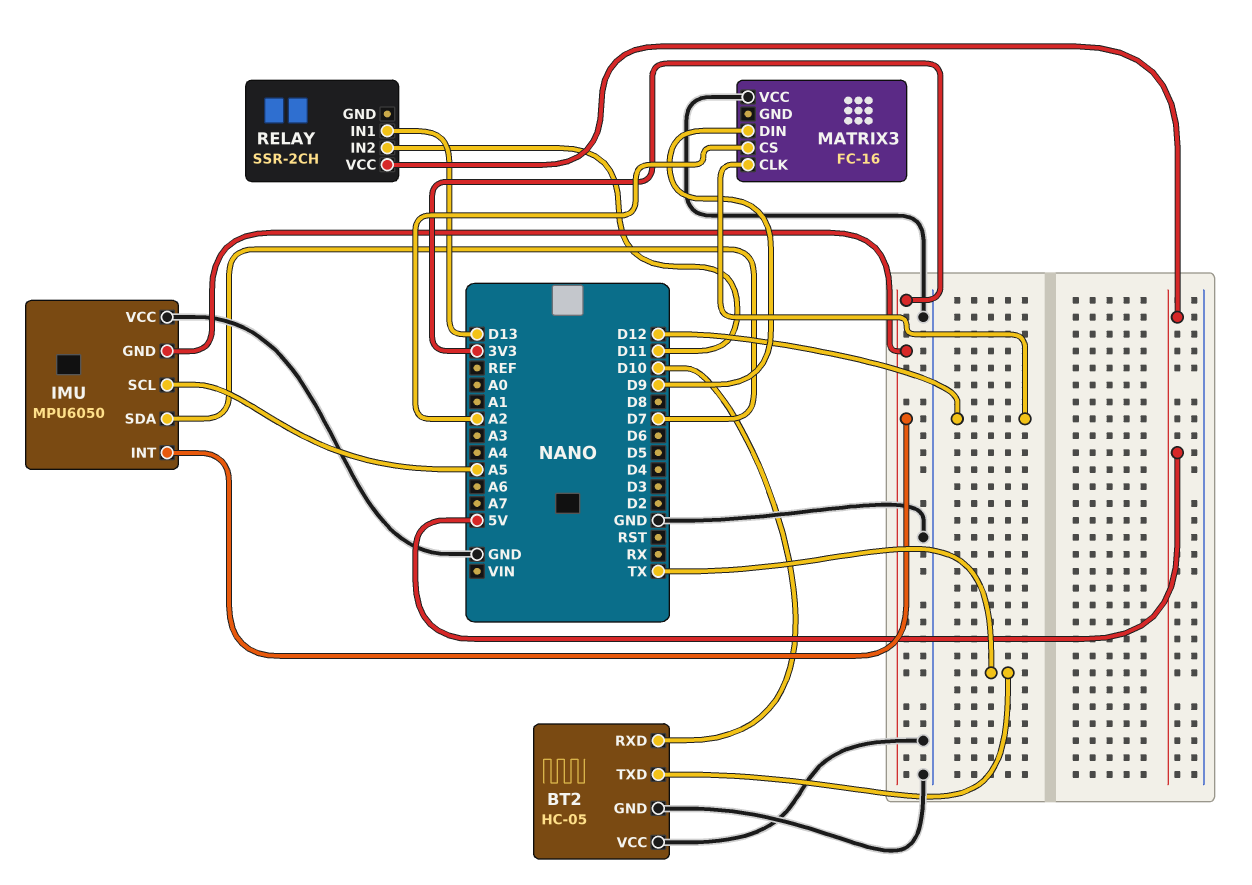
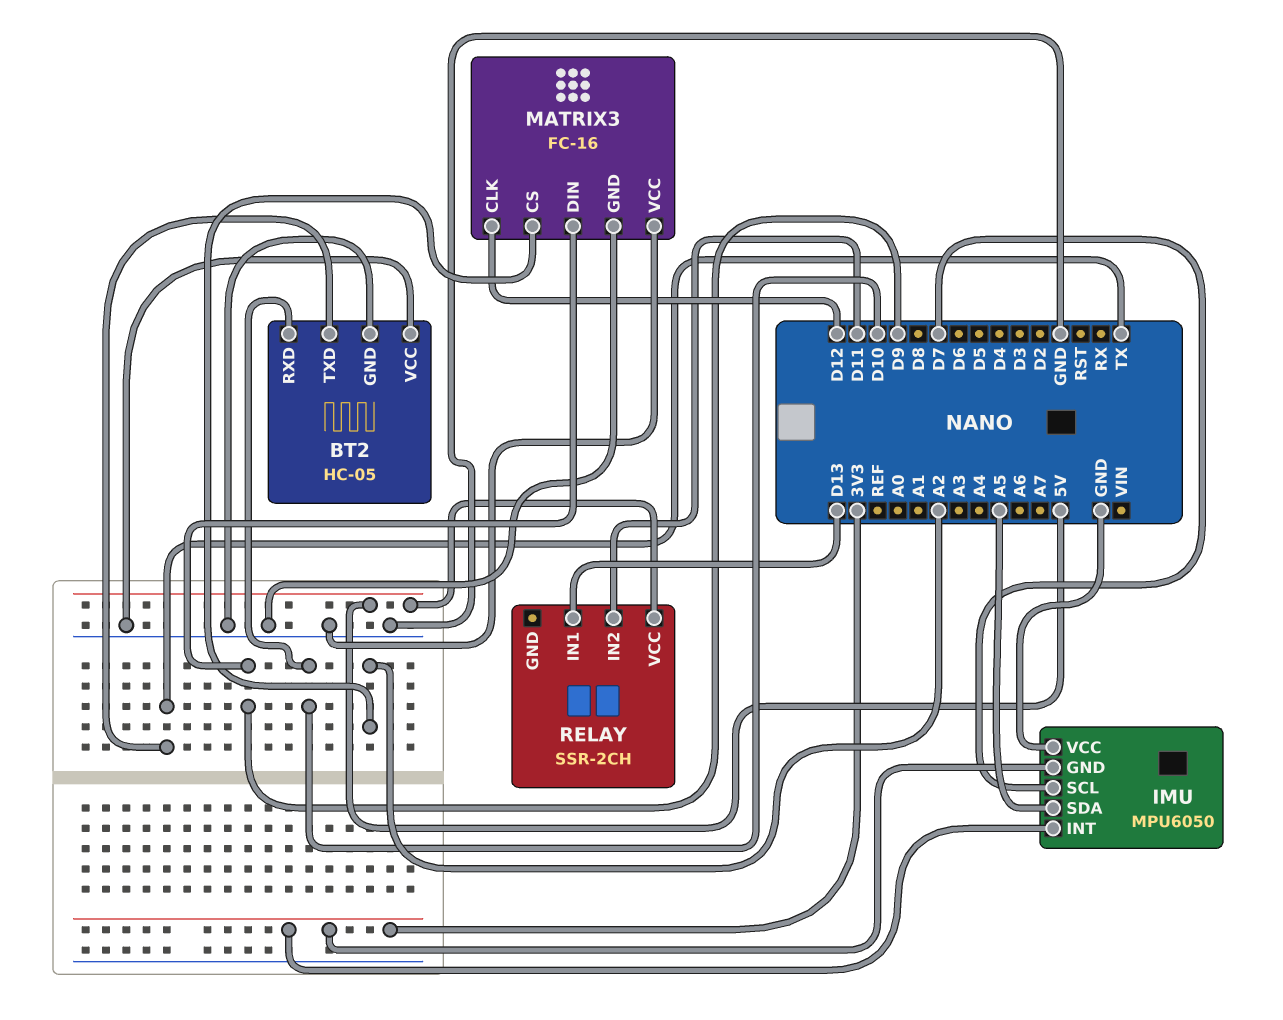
IMU pin SCL: A5 -> D7
IMU pin SDA: D7 -> A5
MATRIX3 pin GND: none -> GND

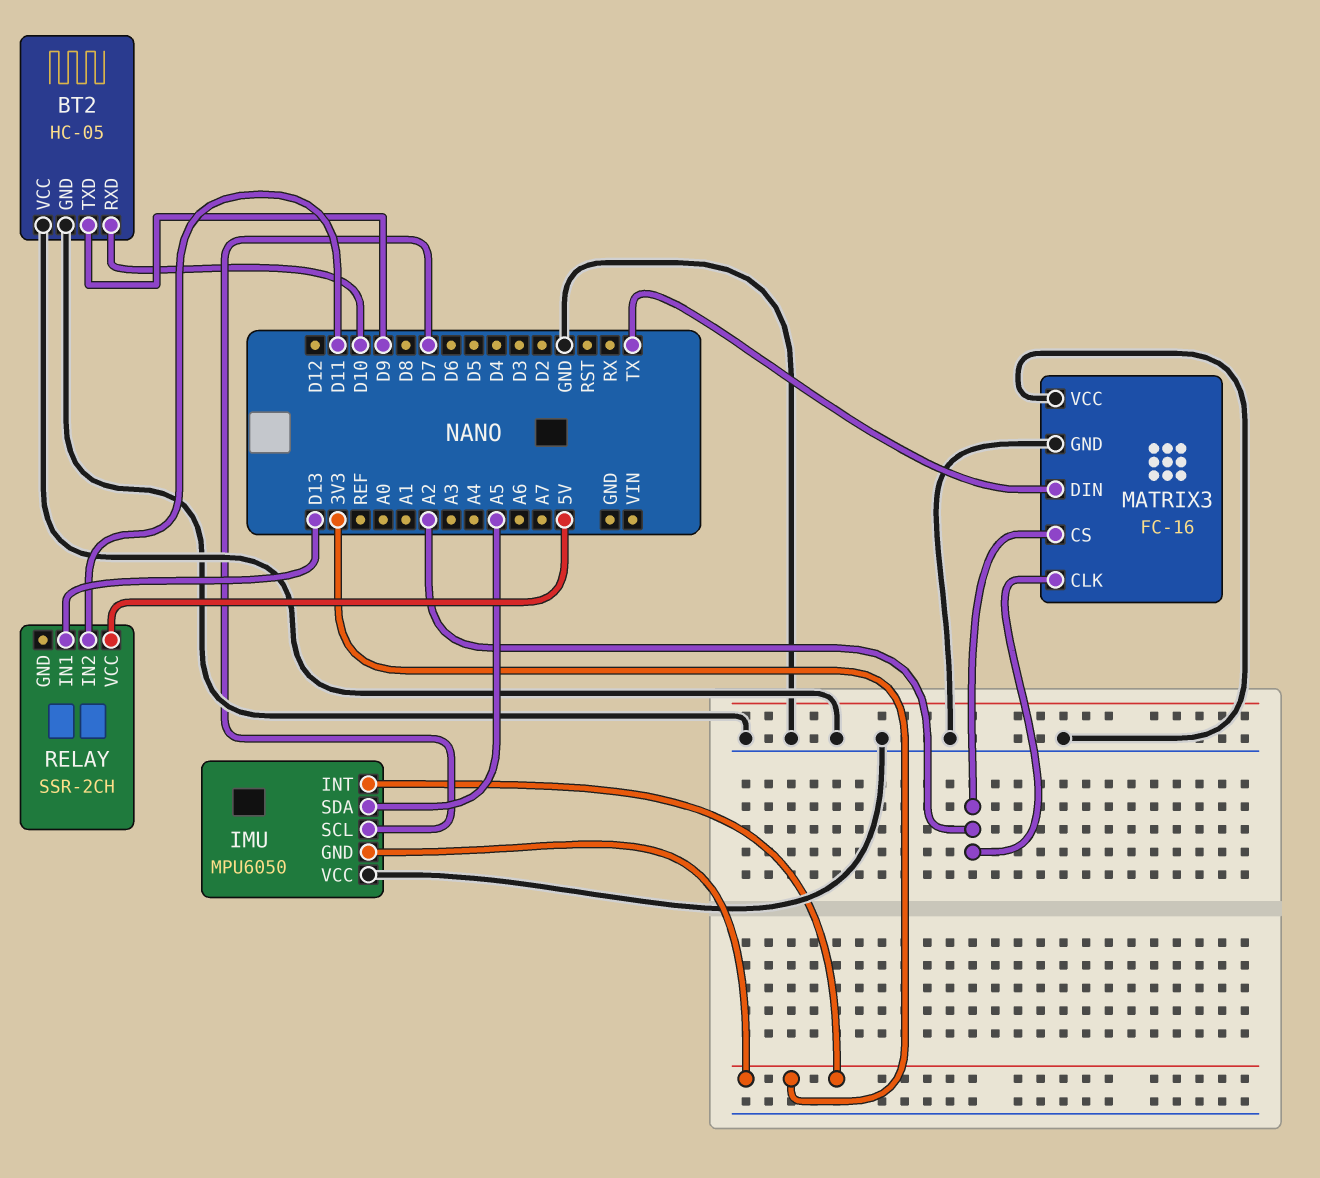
BT2 pin TXD: TX -> D9
MATRIX3 pin CLK: D12 -> A2
MATRIX3 pin DIN: D9 -> TX

